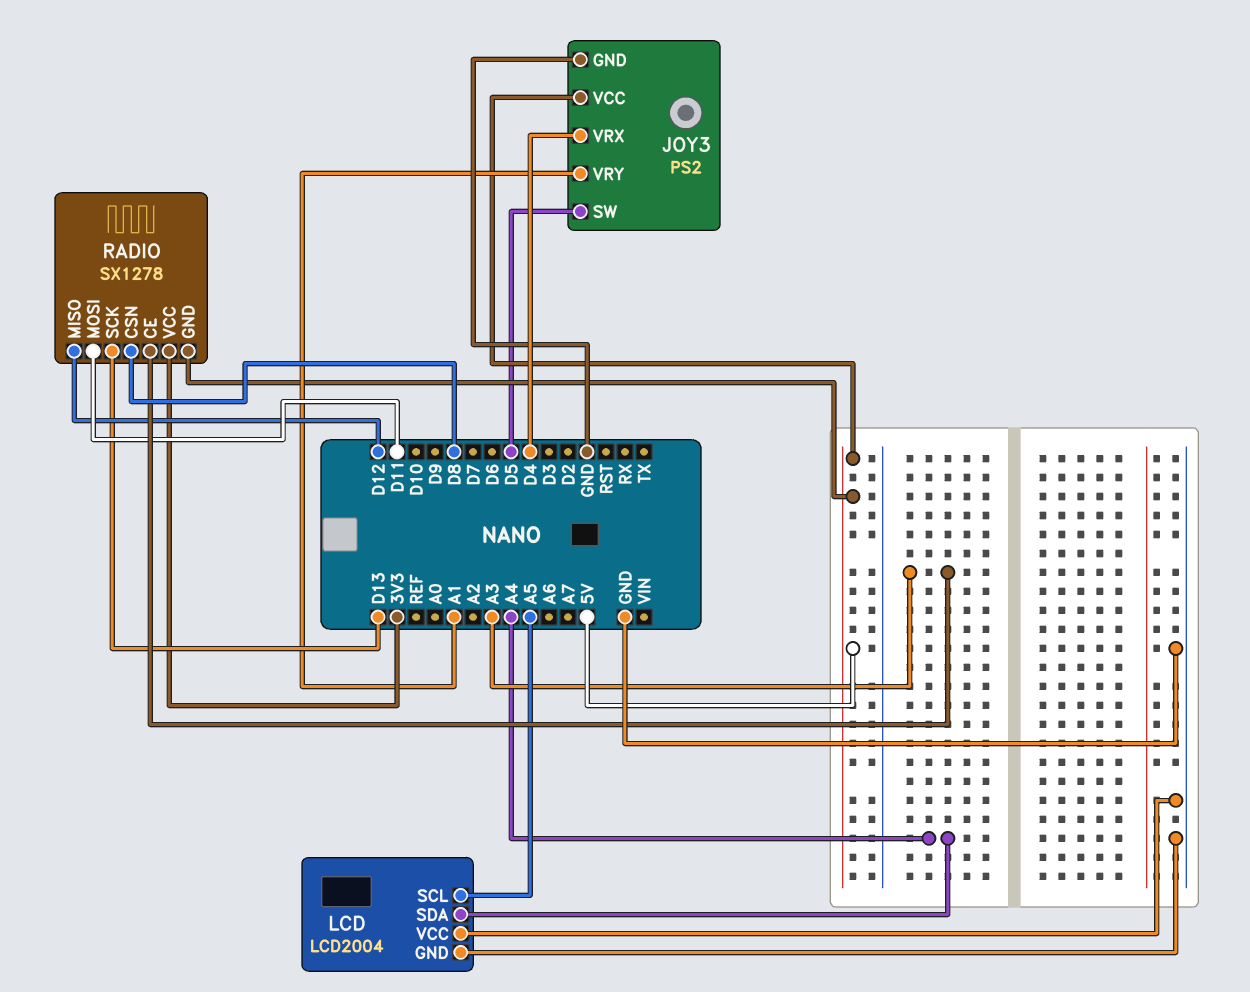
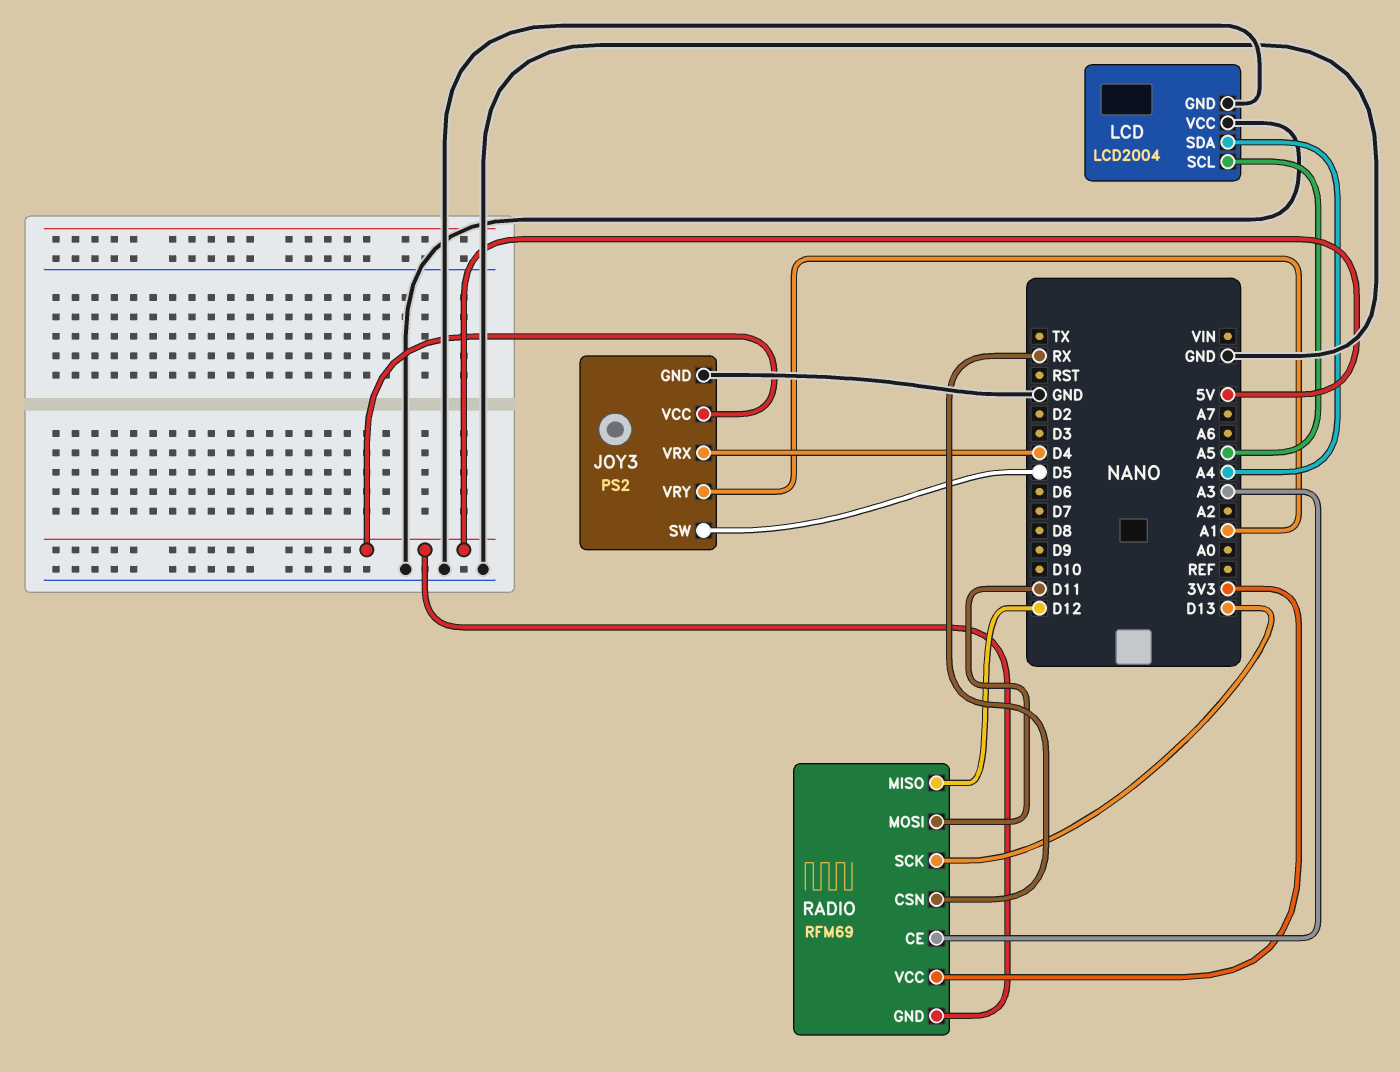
RADIO: SX1278 -> RFM69
RADIO pin CSN: D8 -> RX

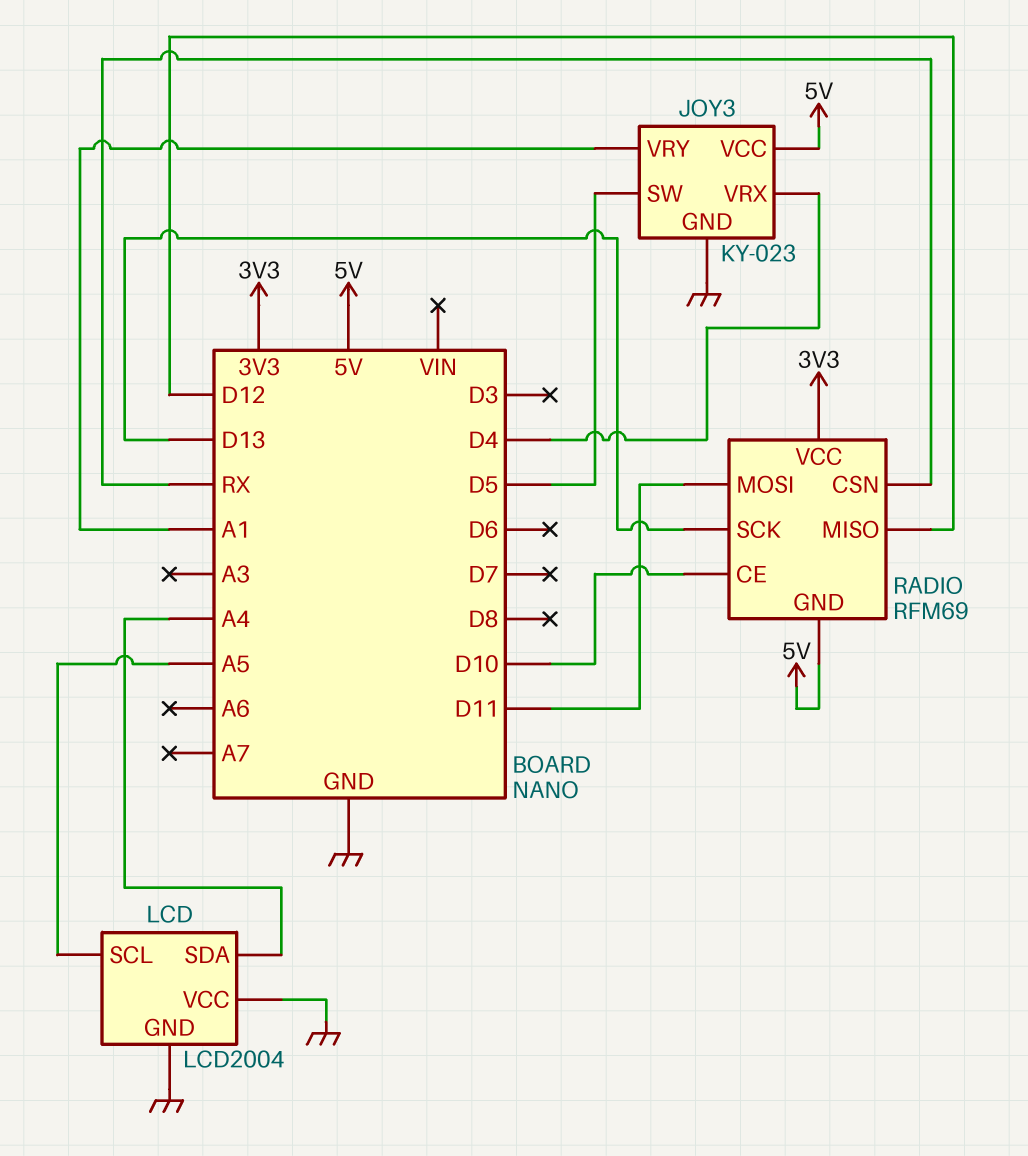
JOY3: PS2 -> KY-023
RADIO pin CE: A3 -> D10

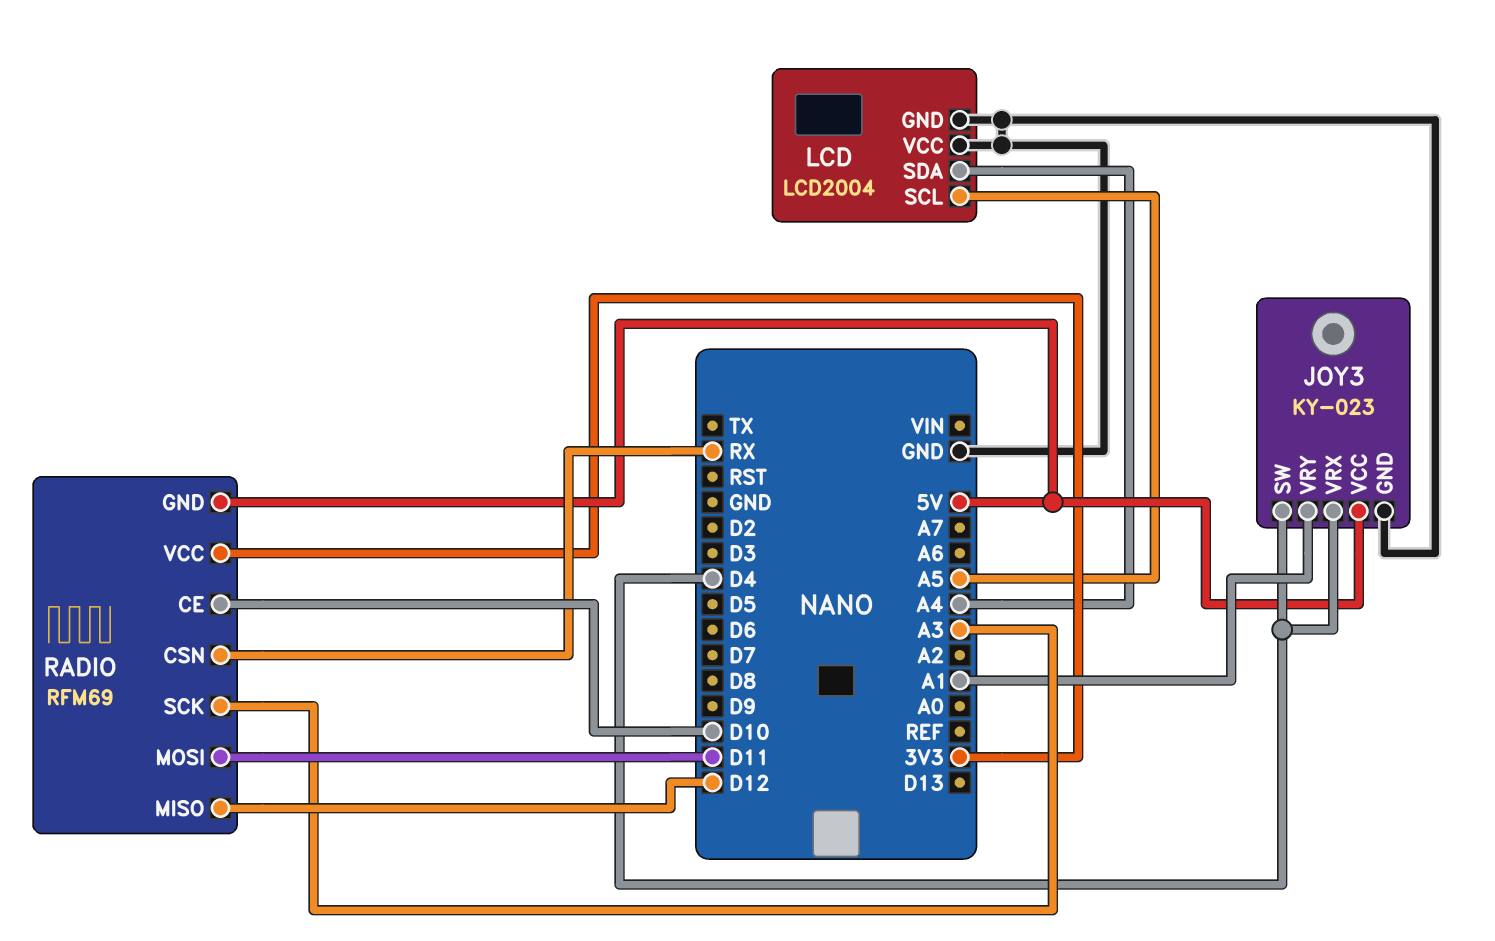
JOY3 pin SW: D5 -> D4
RADIO pin SCK: D13 -> A3

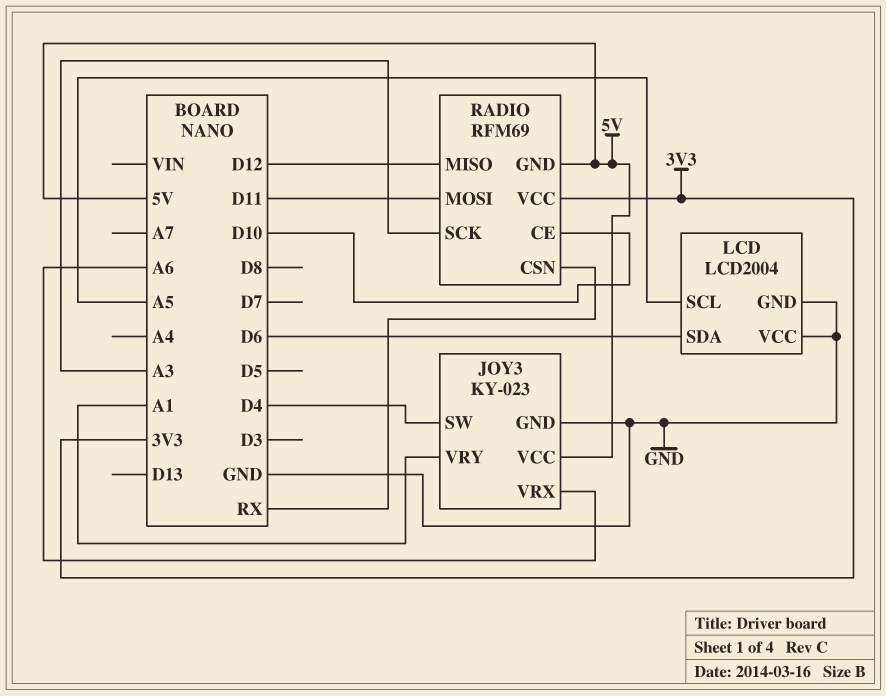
JOY3 pin VRX: D4 -> A6
LCD pin SDA: A4 -> D6

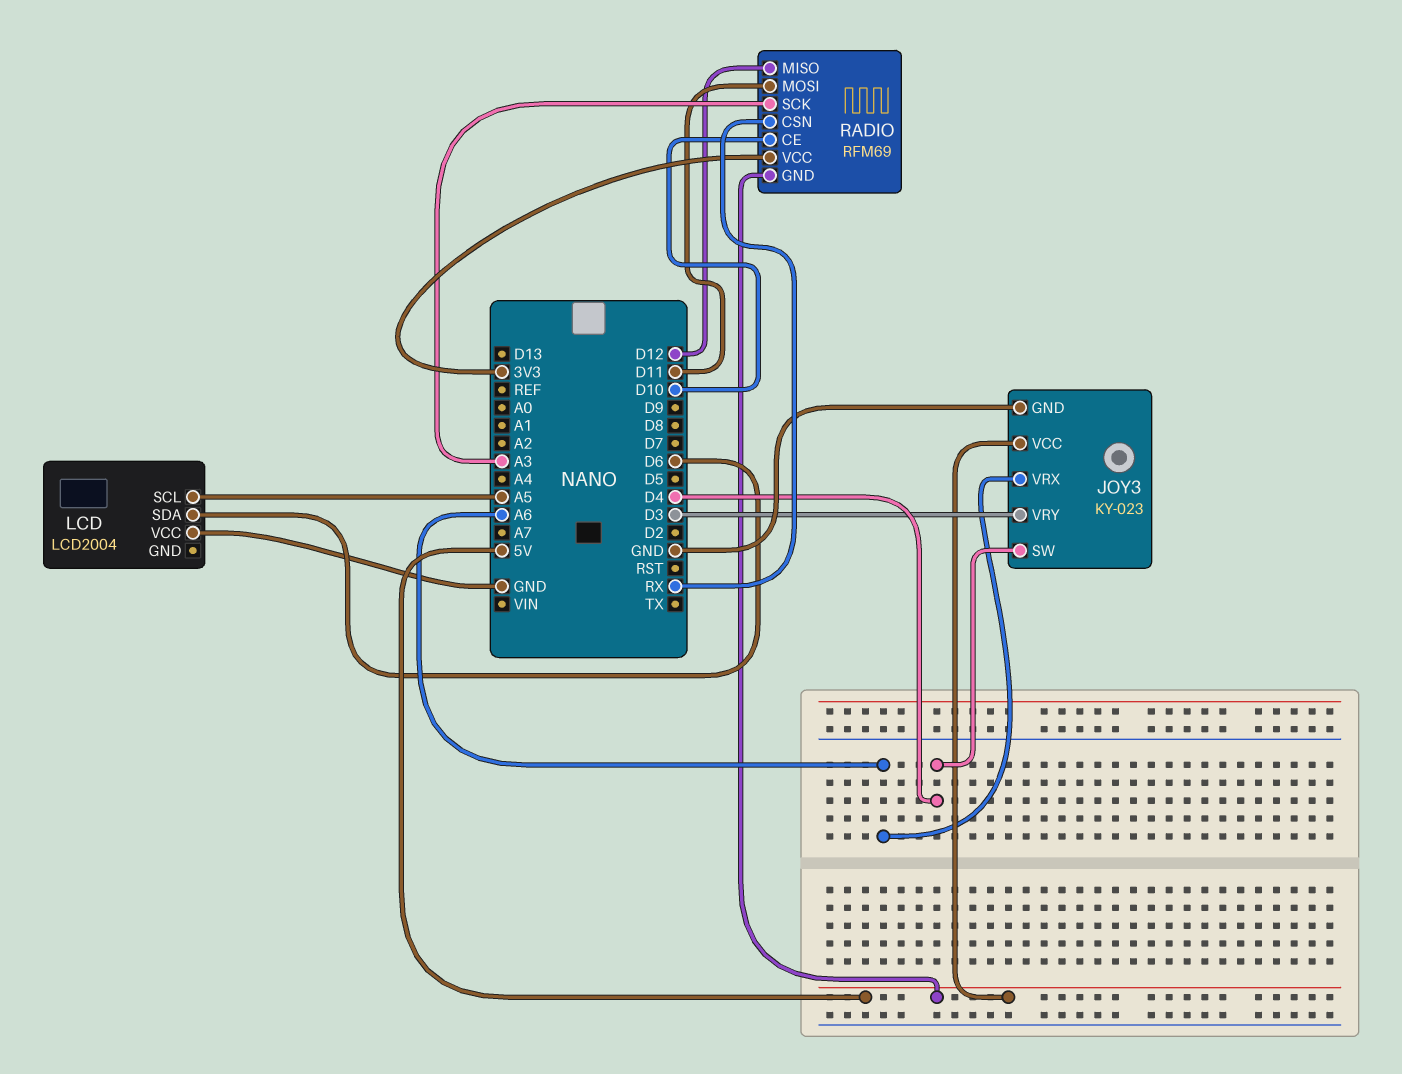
JOY3 pin VRY: A1 -> D3
LCD pin GND: GND -> none

